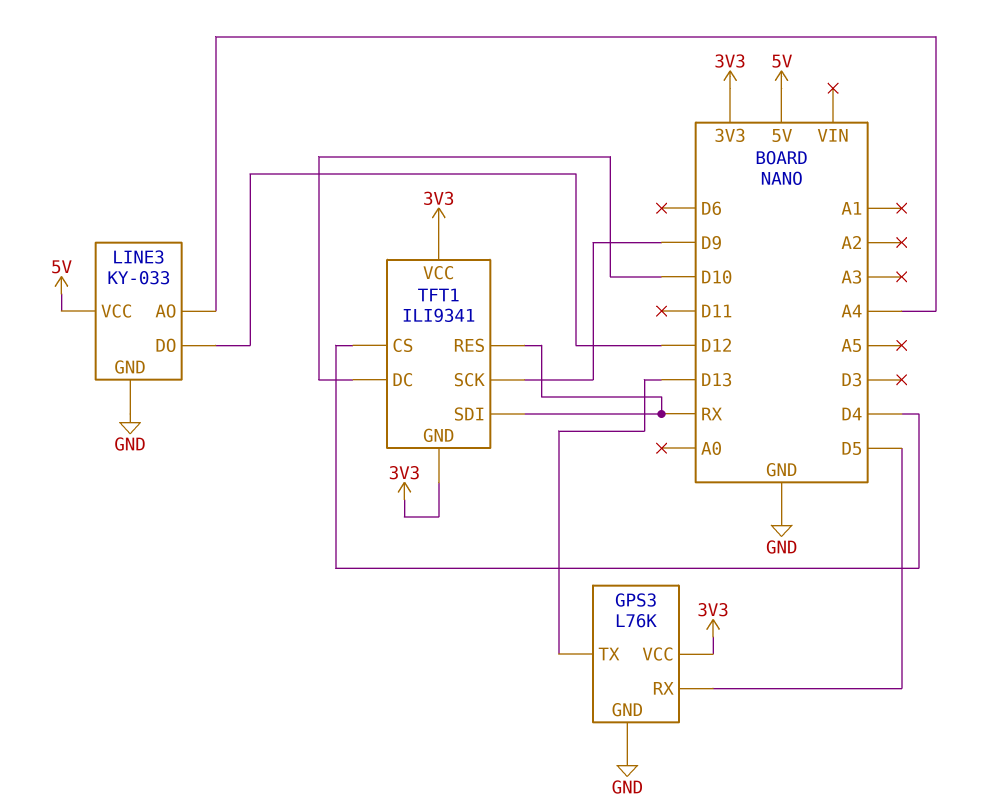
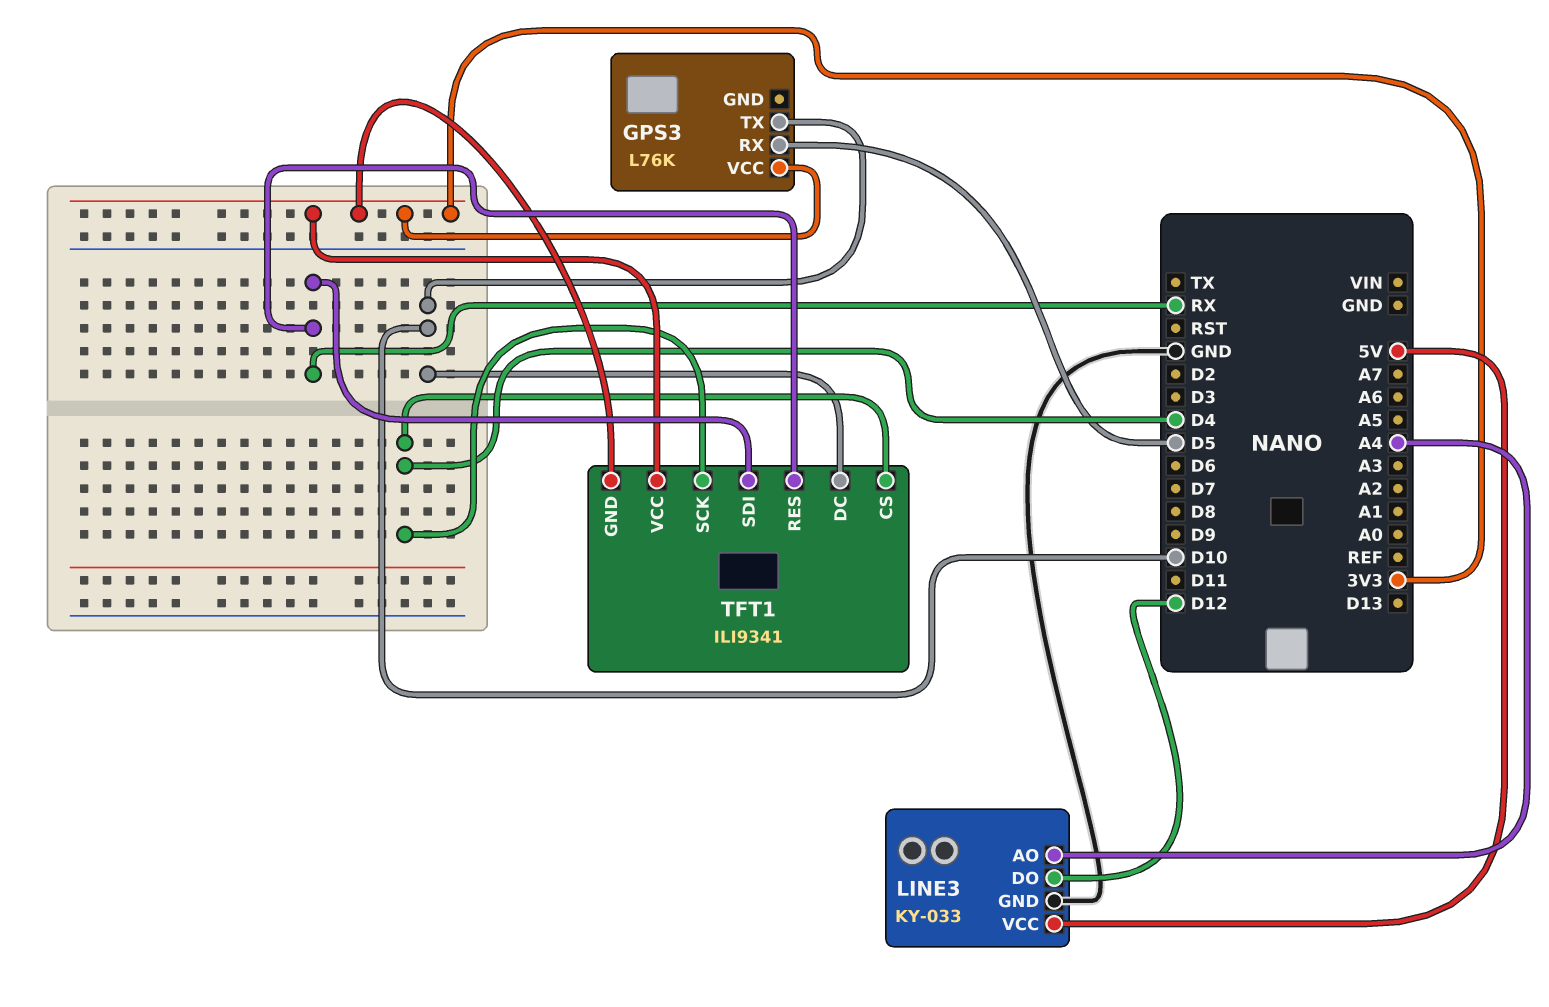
GPS3 pin GND: GND -> none
GPS3 pin TX: D13 -> D10
TFT1 pin SCK: D9 -> D4

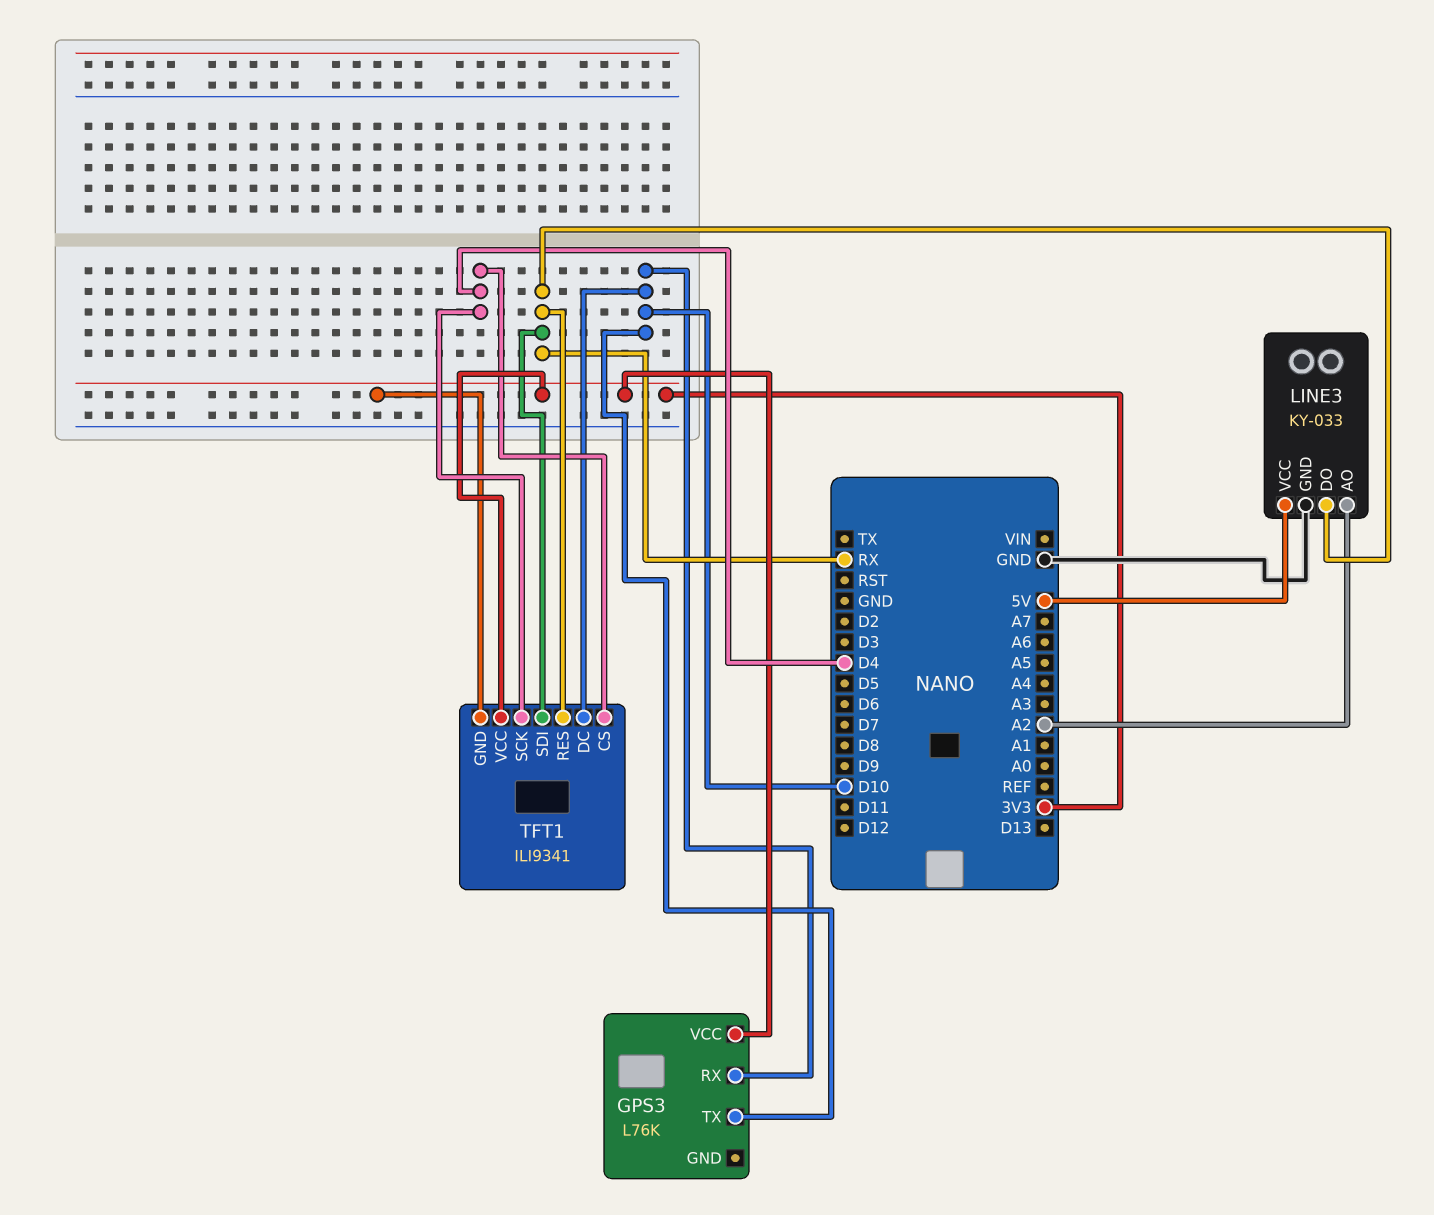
GPS3 pin RX: D5 -> D10
LINE3 pin AO: A4 -> A2
LINE3 pin DO: D12 -> RX

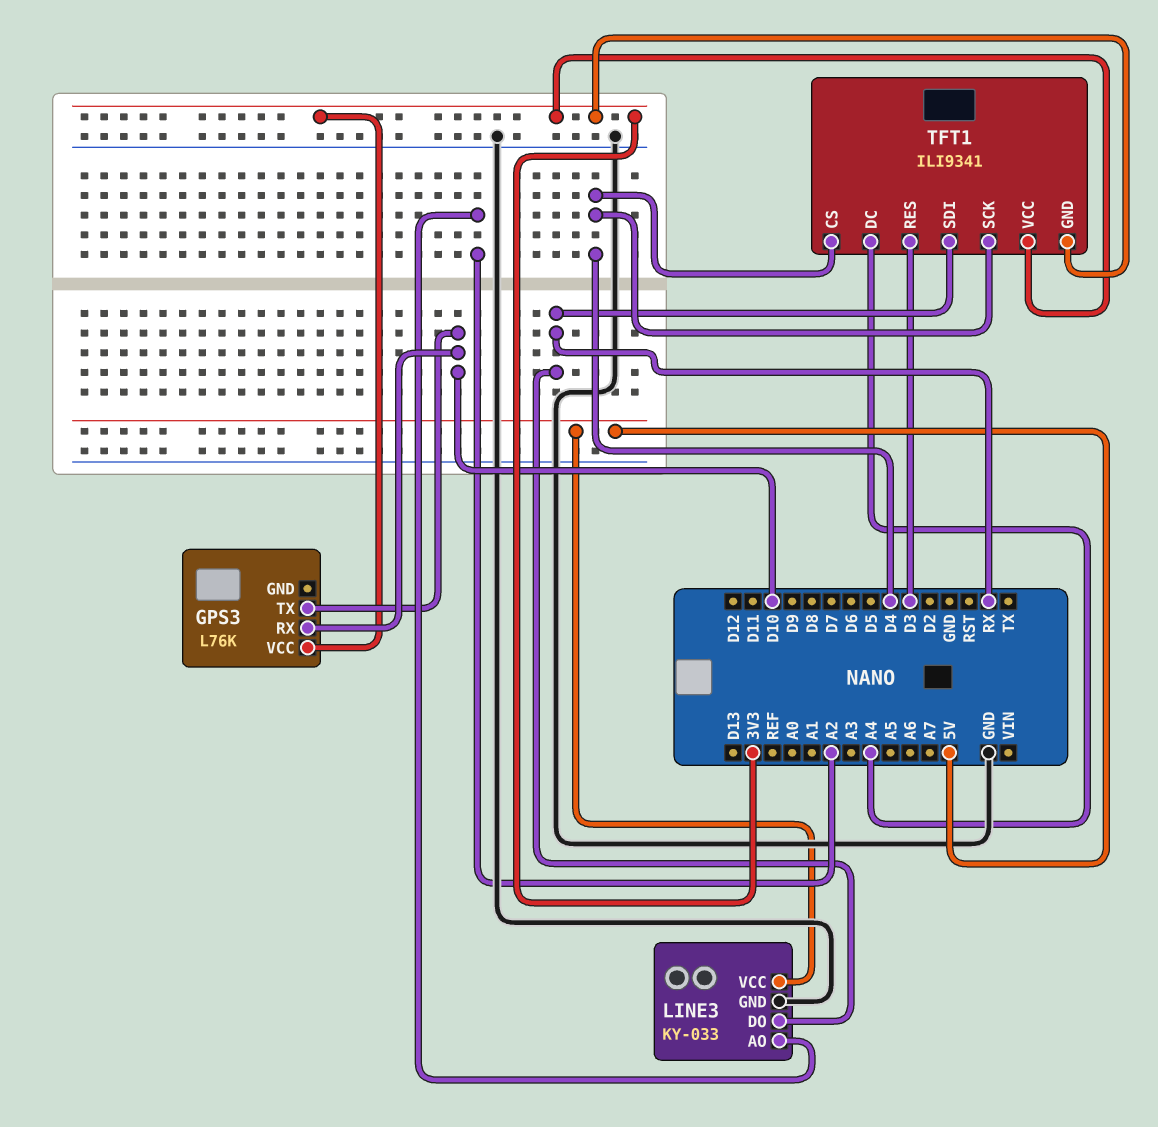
TFT1 pin DC: D10 -> A4
TFT1 pin RES: RX -> D3

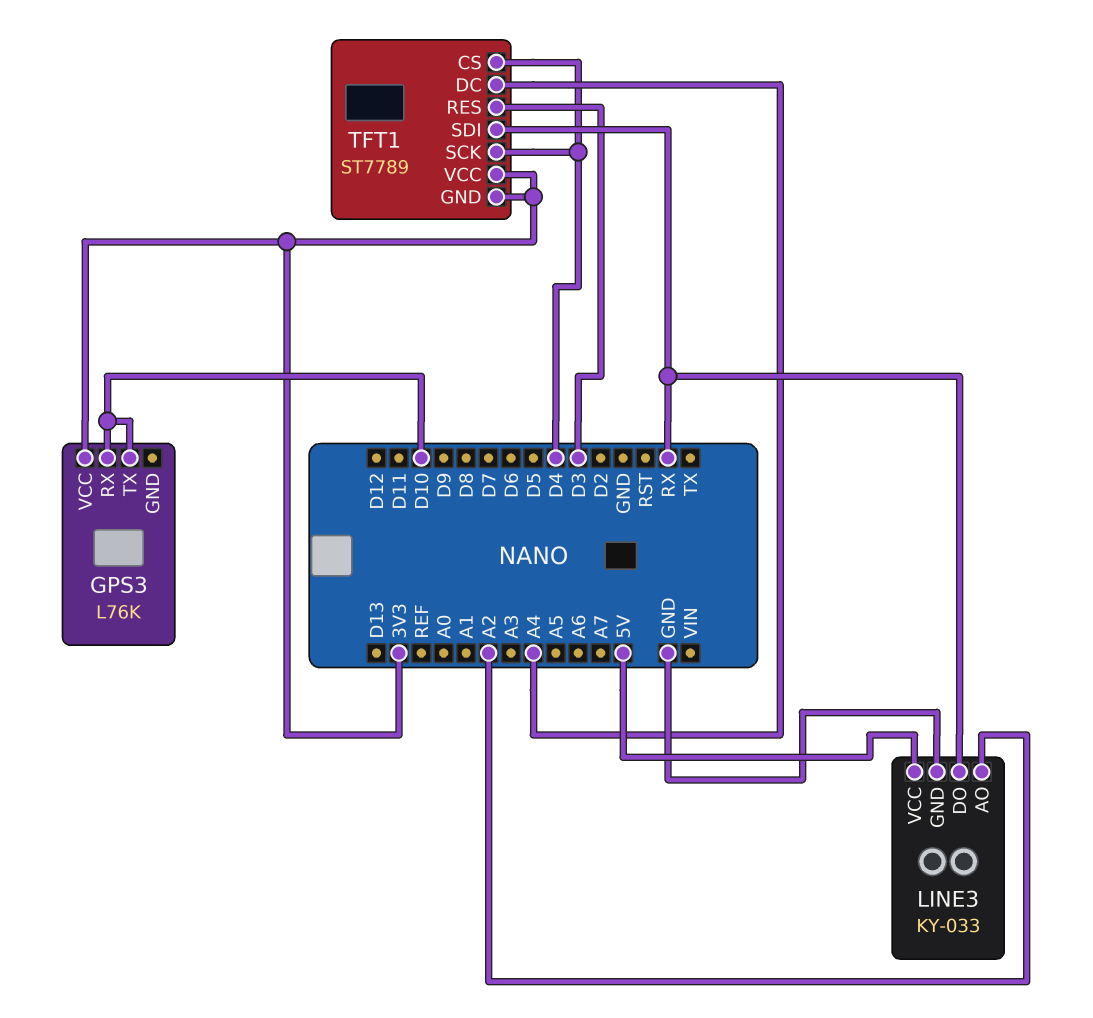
TFT1: ILI9341 -> ST7789

